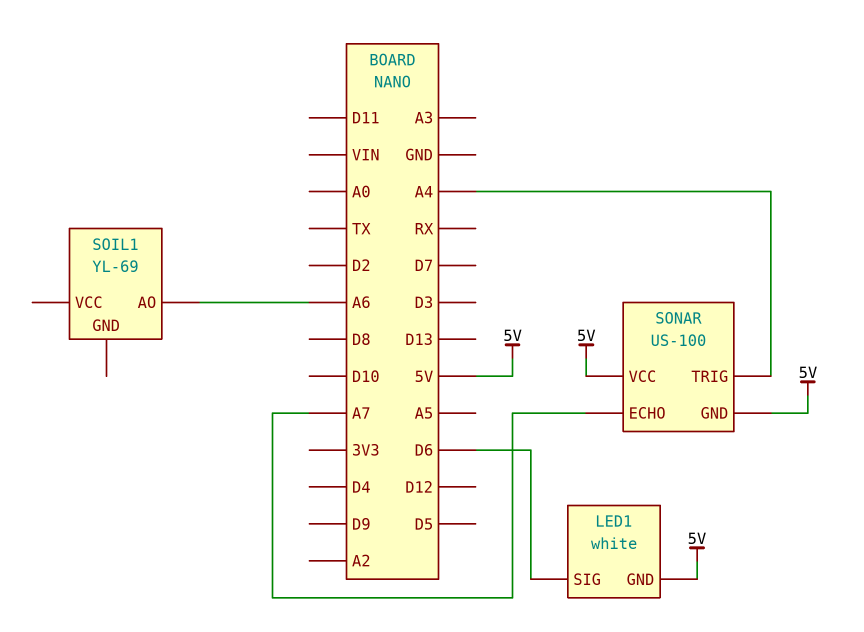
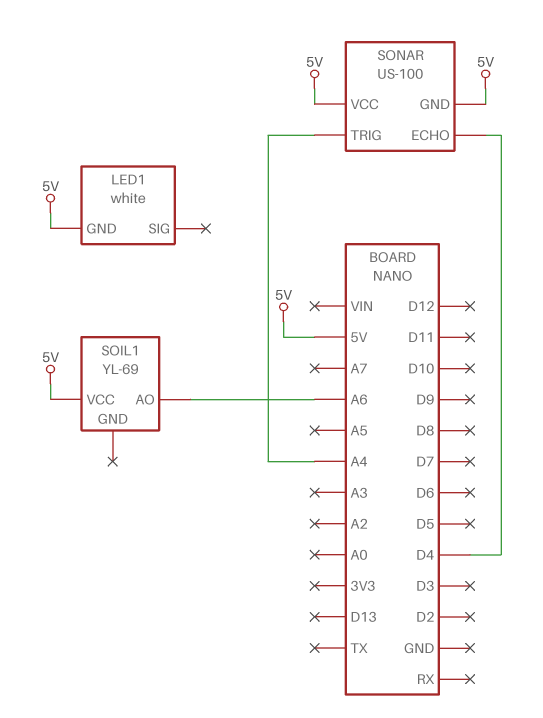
LED1 pin SIG: D6 -> none
SOIL1 pin VCC: none -> 5V
SONAR pin ECHO: A7 -> D4

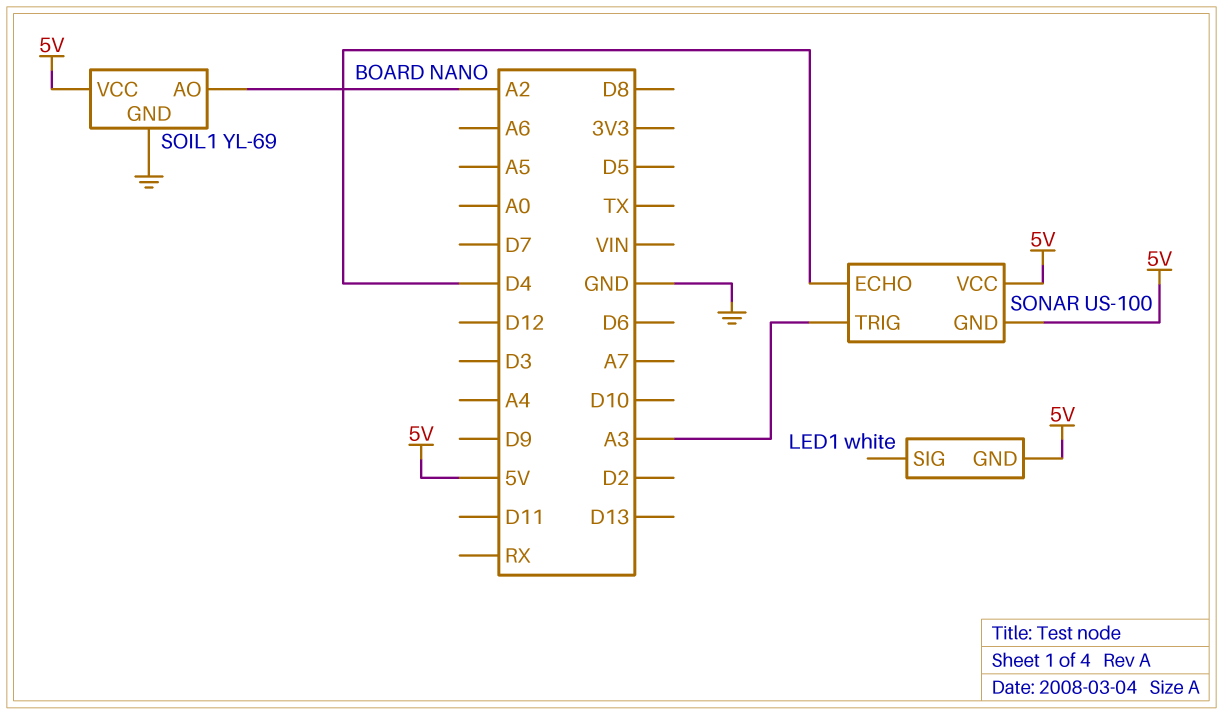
SOIL1 pin AO: A6 -> A2
SOIL1 pin GND: none -> GND
SONAR pin TRIG: A4 -> A3

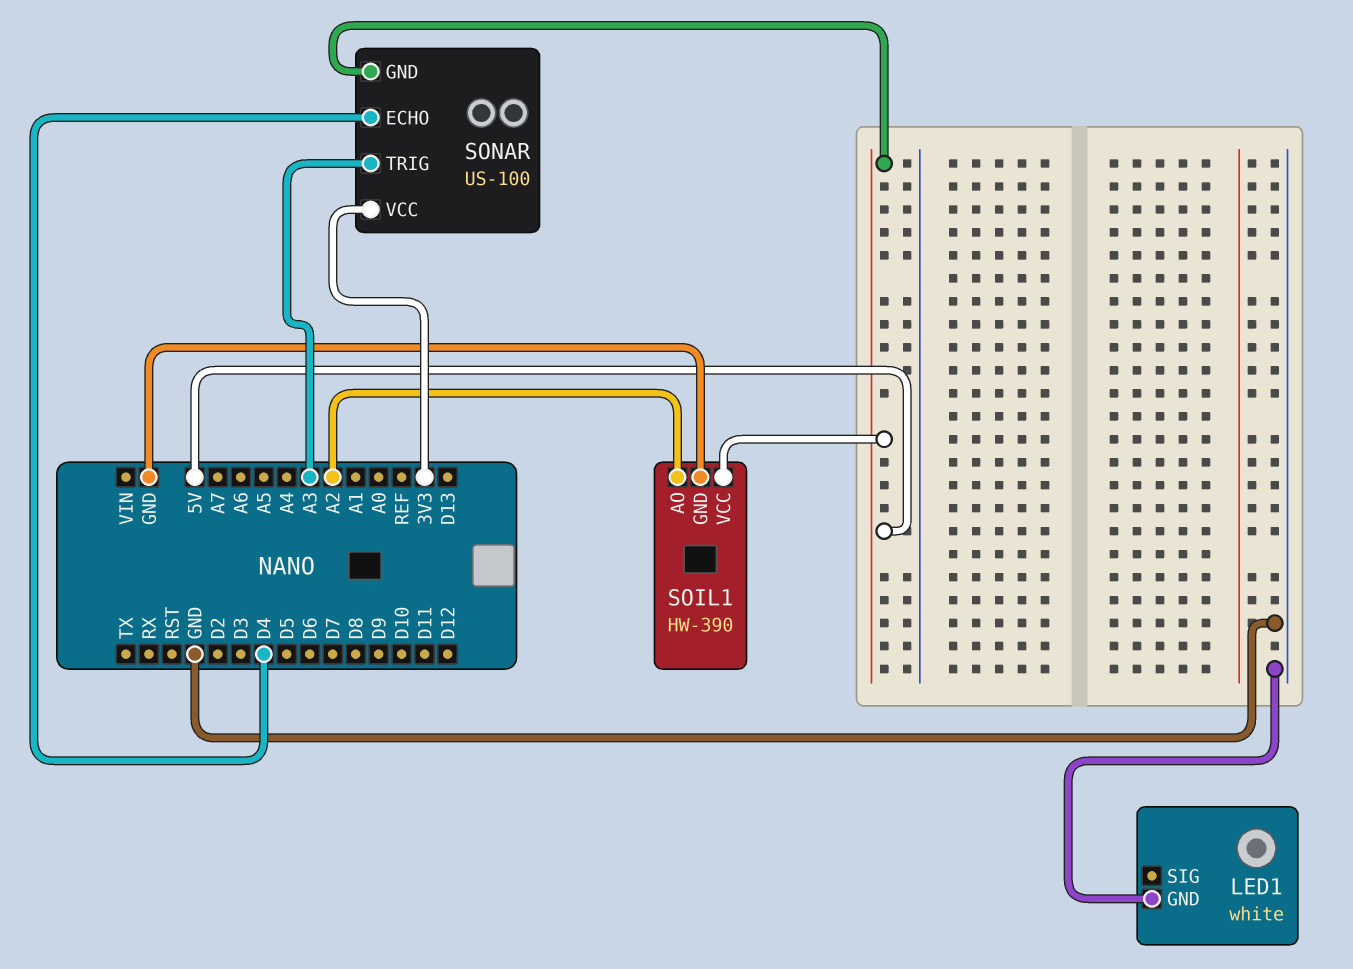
LED1 pin GND: 5V -> GND
SOIL1: YL-69 -> HW-390
SONAR pin VCC: 5V -> 3V3

